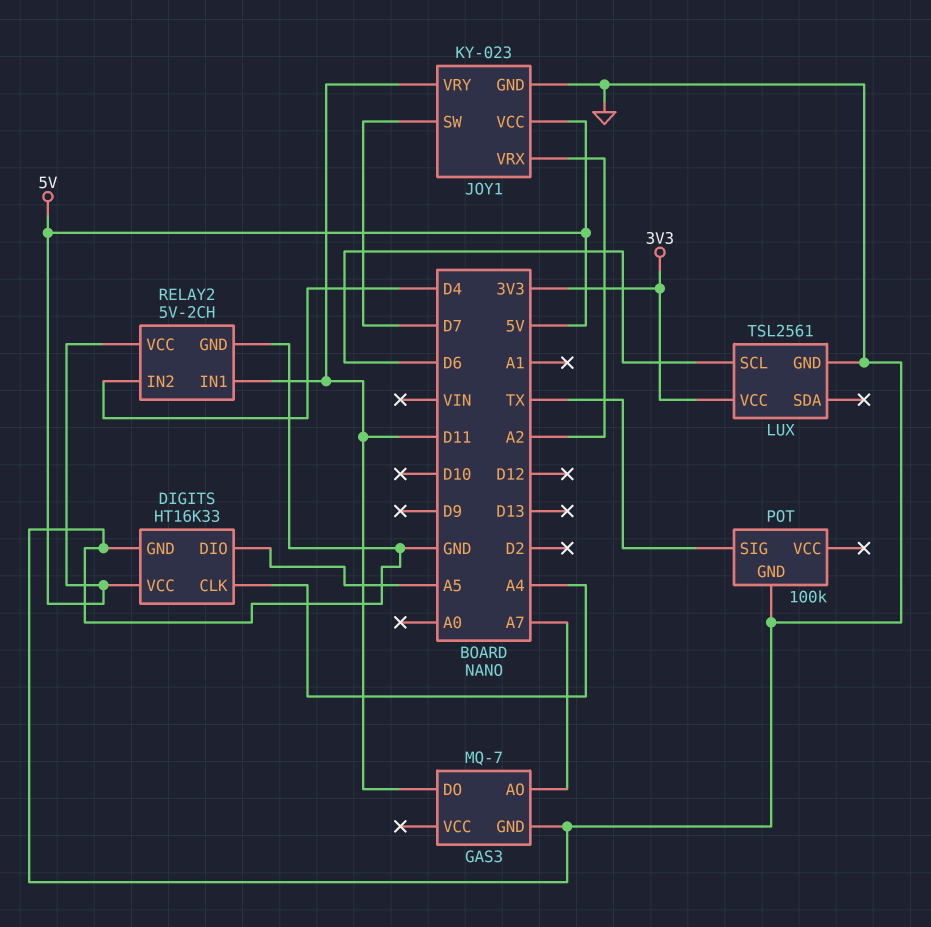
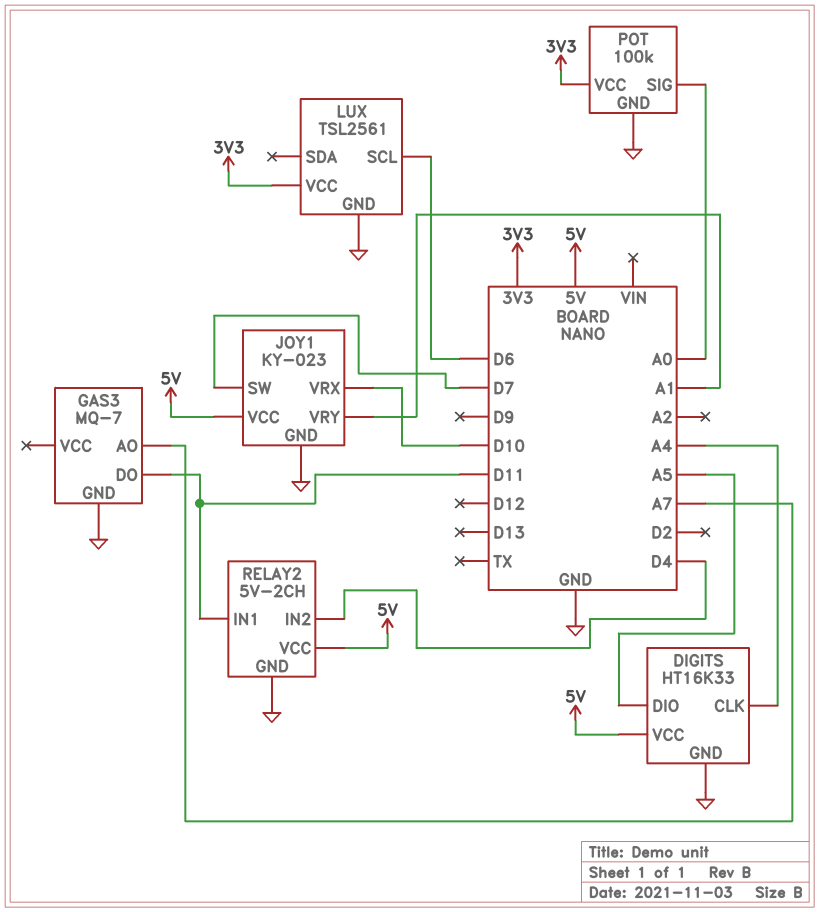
JOY1 pin VRX: A2 -> D10
JOY1 pin VRY: D11 -> A1
POT pin SIG: TX -> A0
POT pin VCC: none -> 3V3

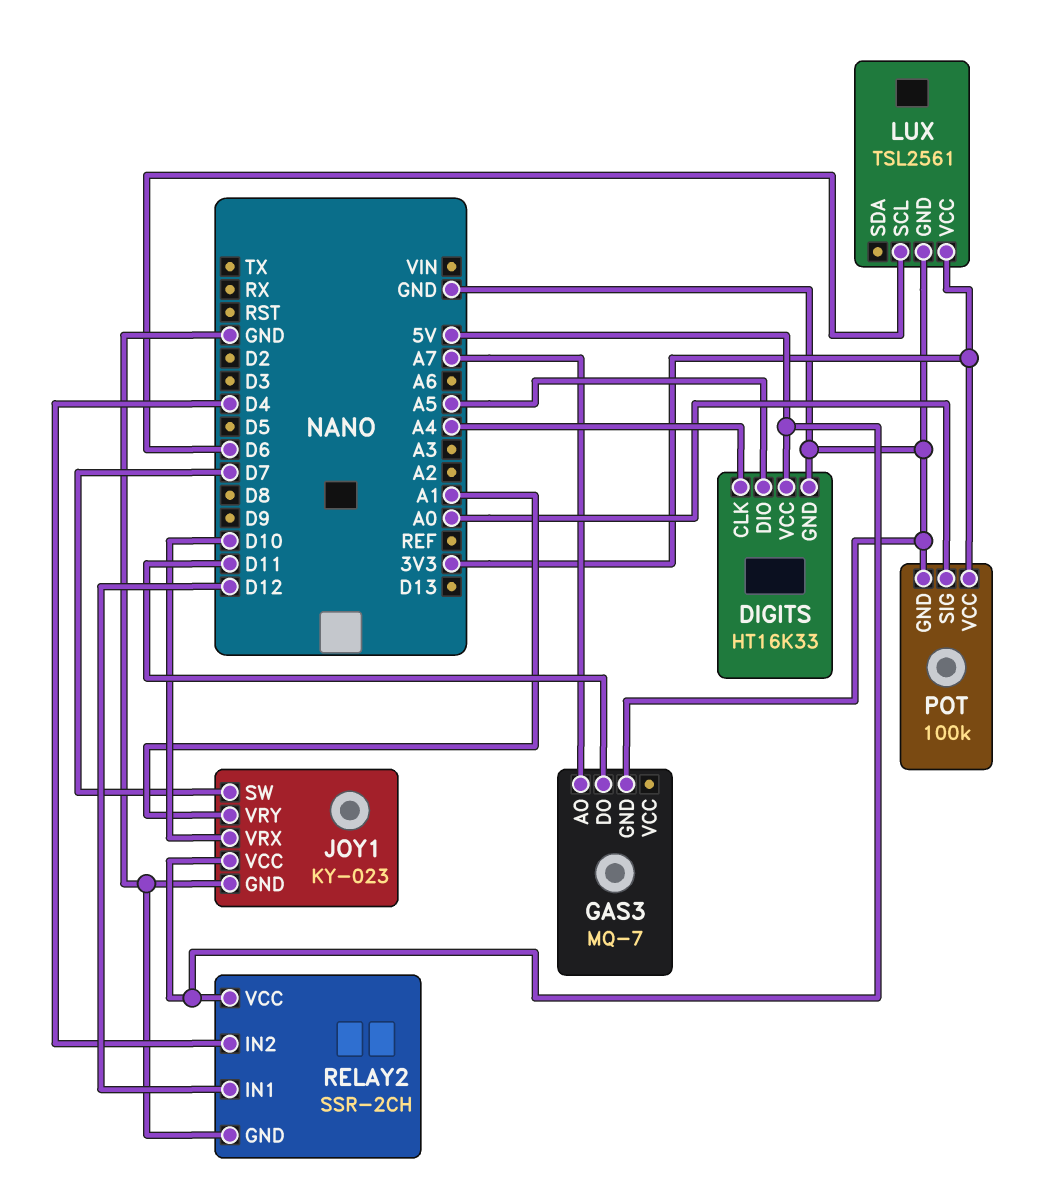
RELAY2: 5V-2CH -> SSR-2CH
RELAY2 pin IN1: D11 -> D12

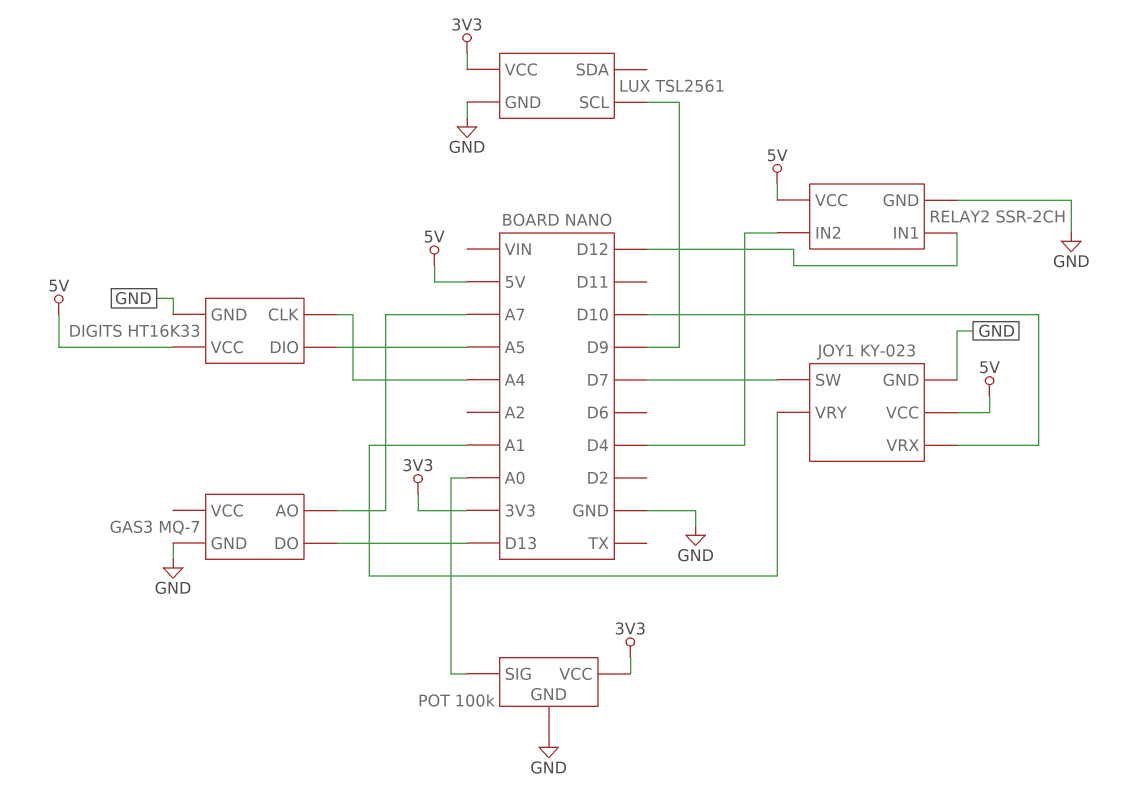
GAS3 pin DO: D11 -> D13
LUX pin SCL: D6 -> D9

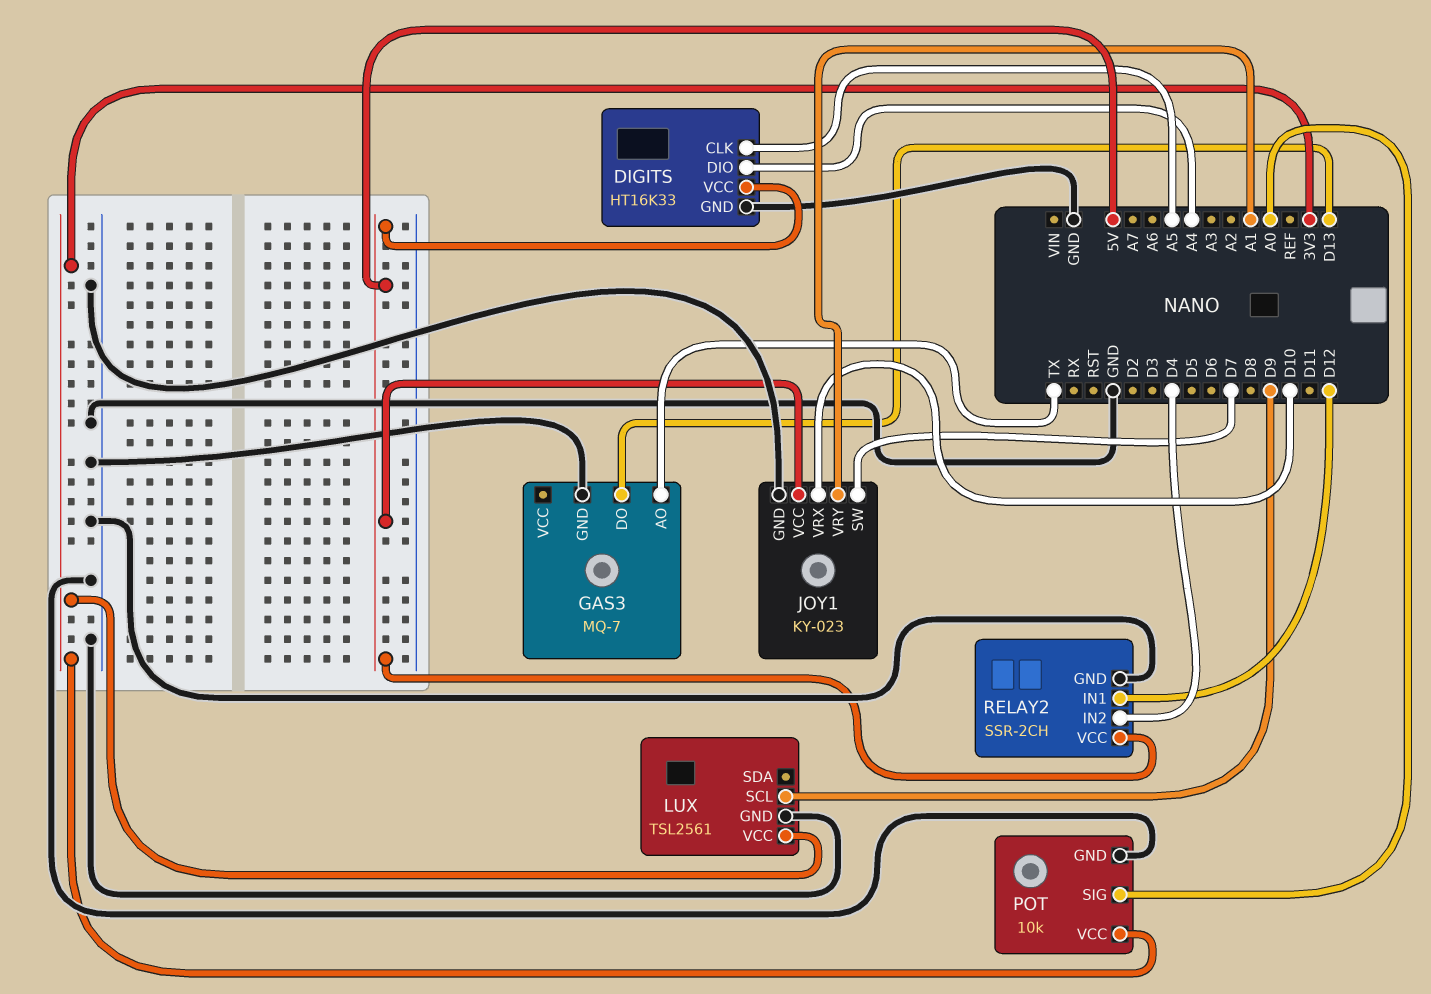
DIGITS pin CLK: A4 -> A5
DIGITS pin DIO: A5 -> A4
GAS3 pin AO: A7 -> TX
POT: 100k -> 10k

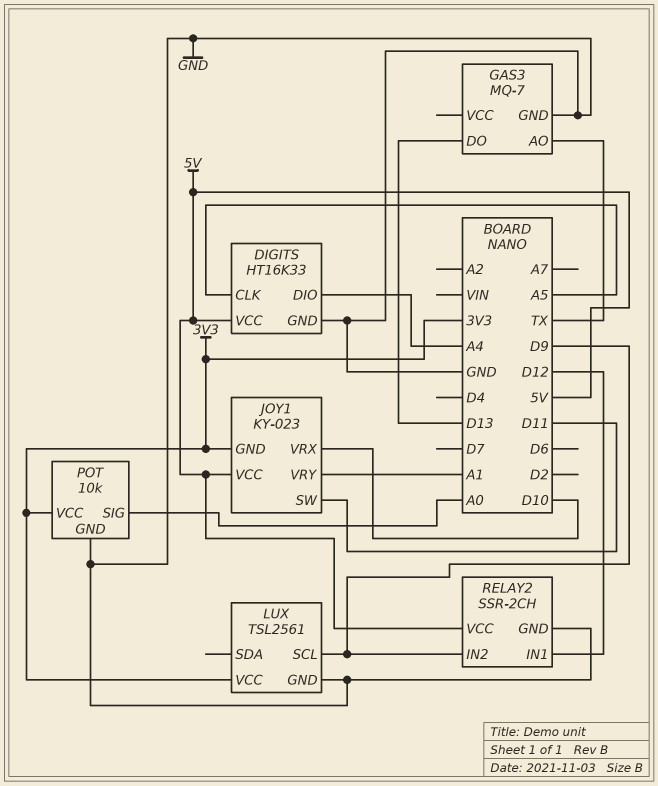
JOY1 pin GND: GND -> 3V3
JOY1 pin SW: D7 -> D11
RELAY2 pin IN2: D4 -> D9

